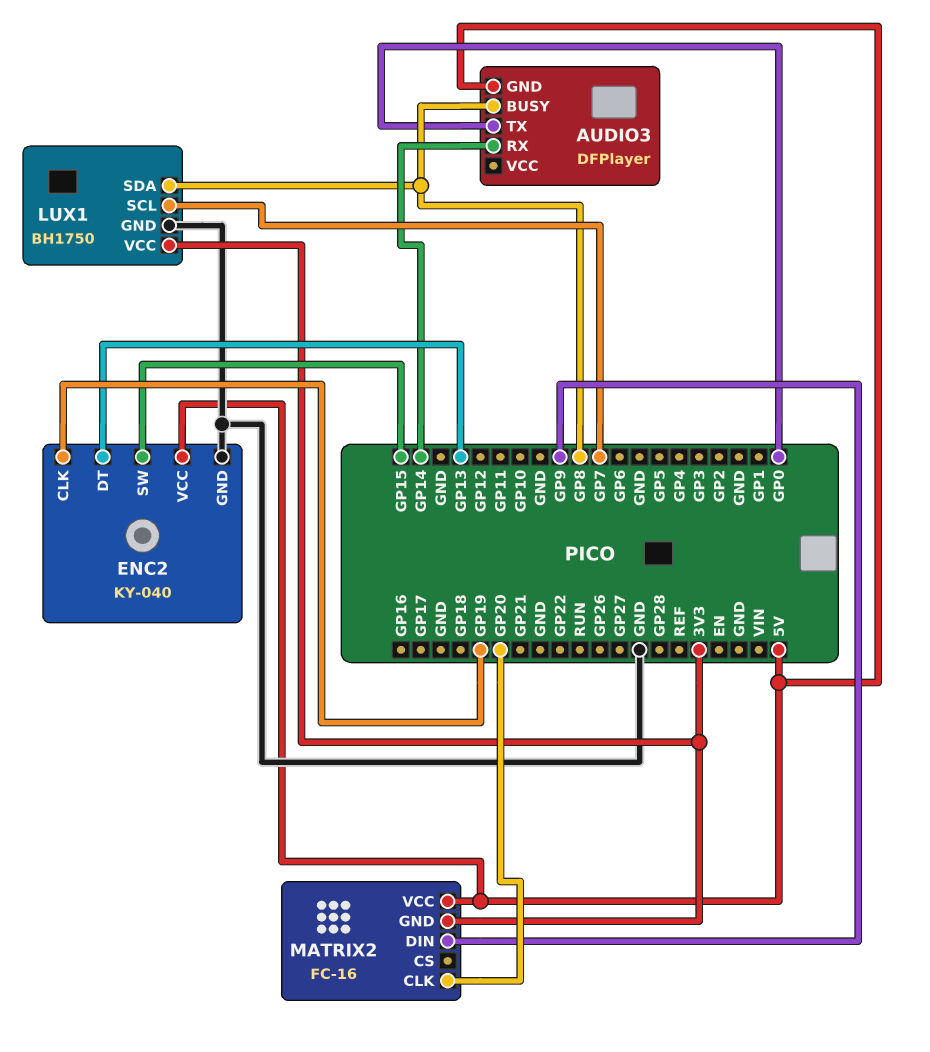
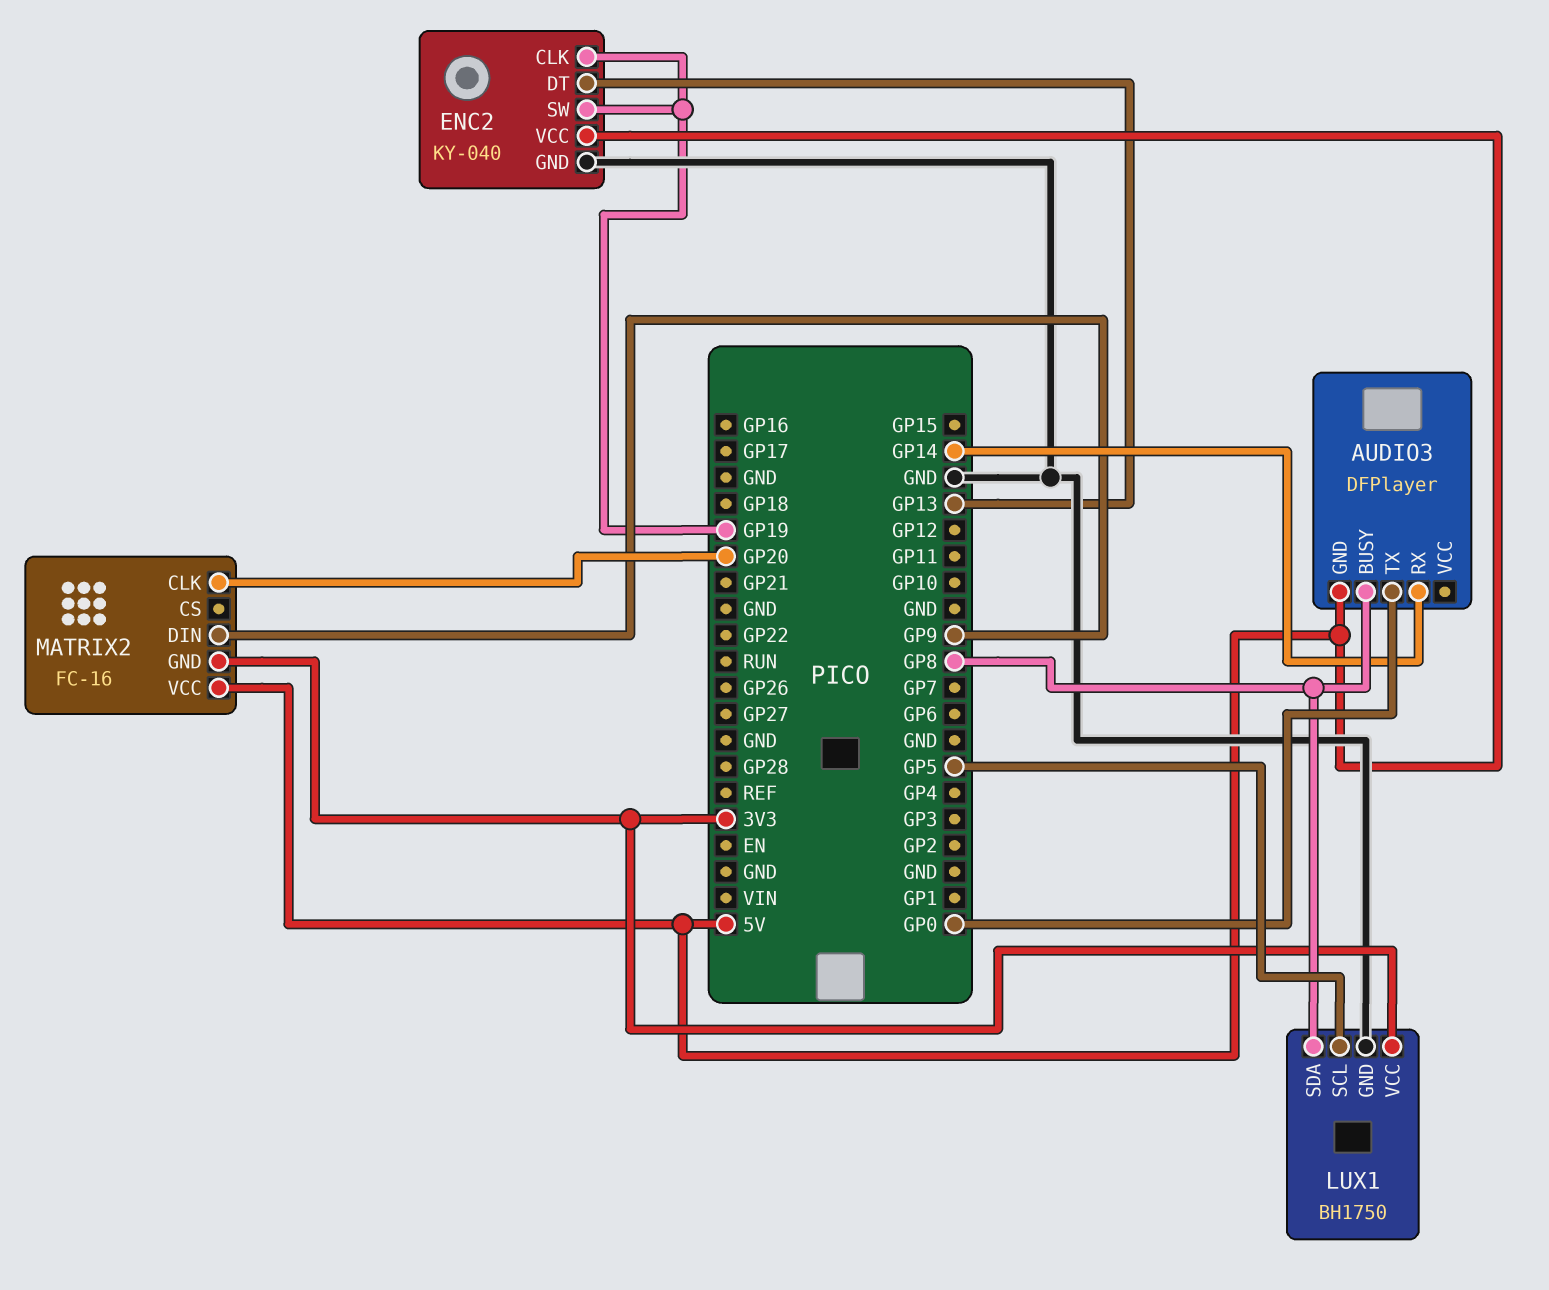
ENC2 pin SW: GP15 -> GP19
LUX1 pin SCL: GP7 -> GP5

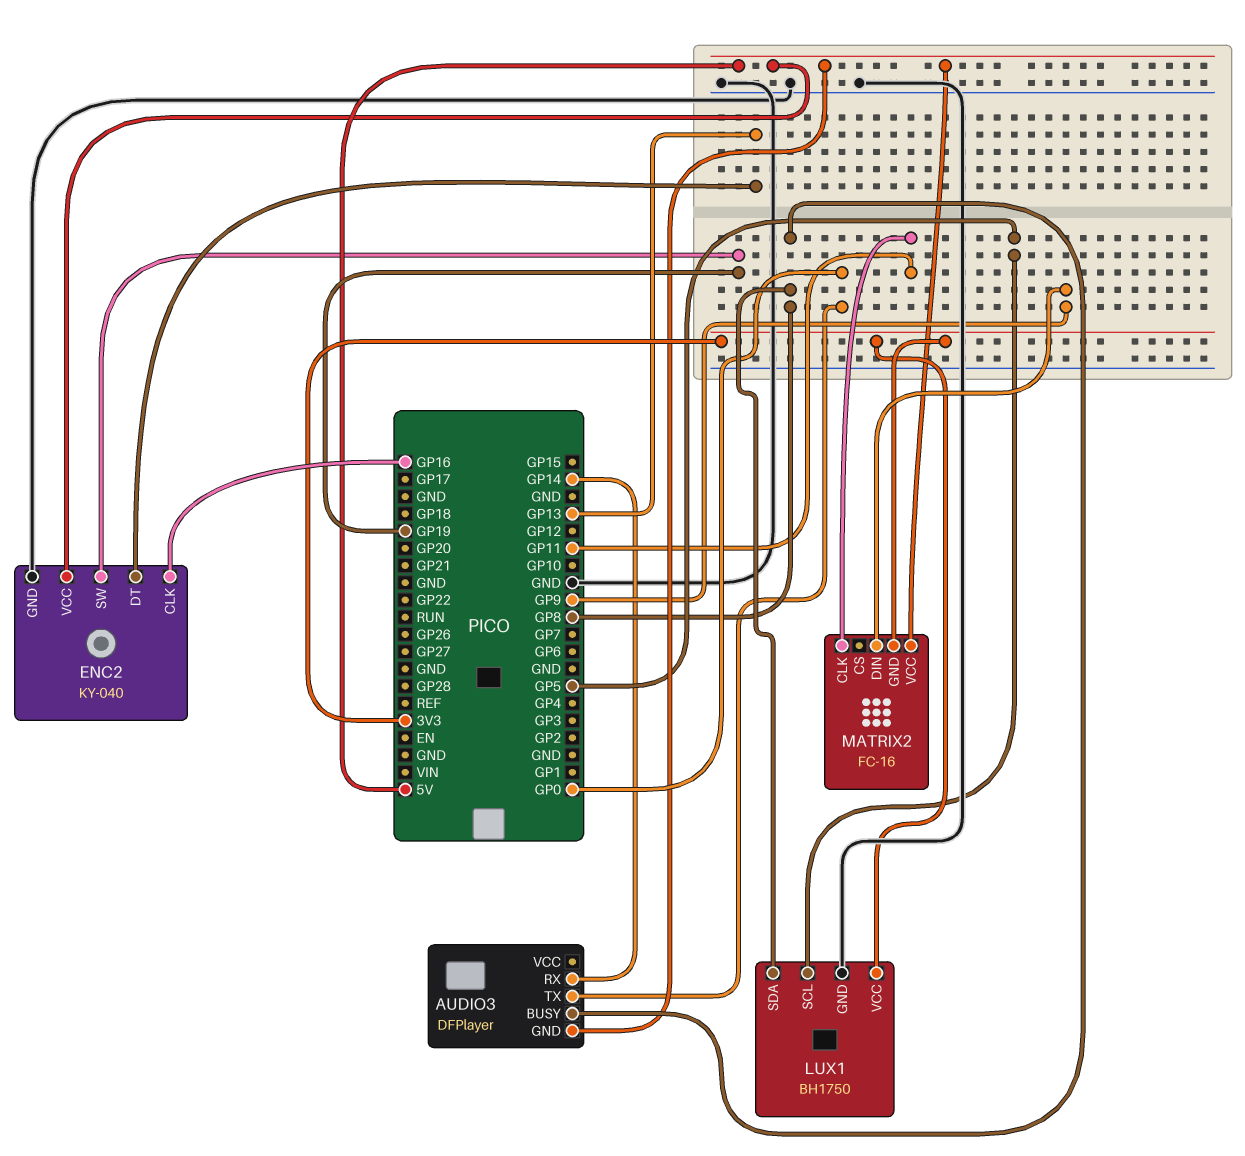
ENC2 pin CLK: GP19 -> GP16
MATRIX2 pin CLK: GP20 -> GP11

